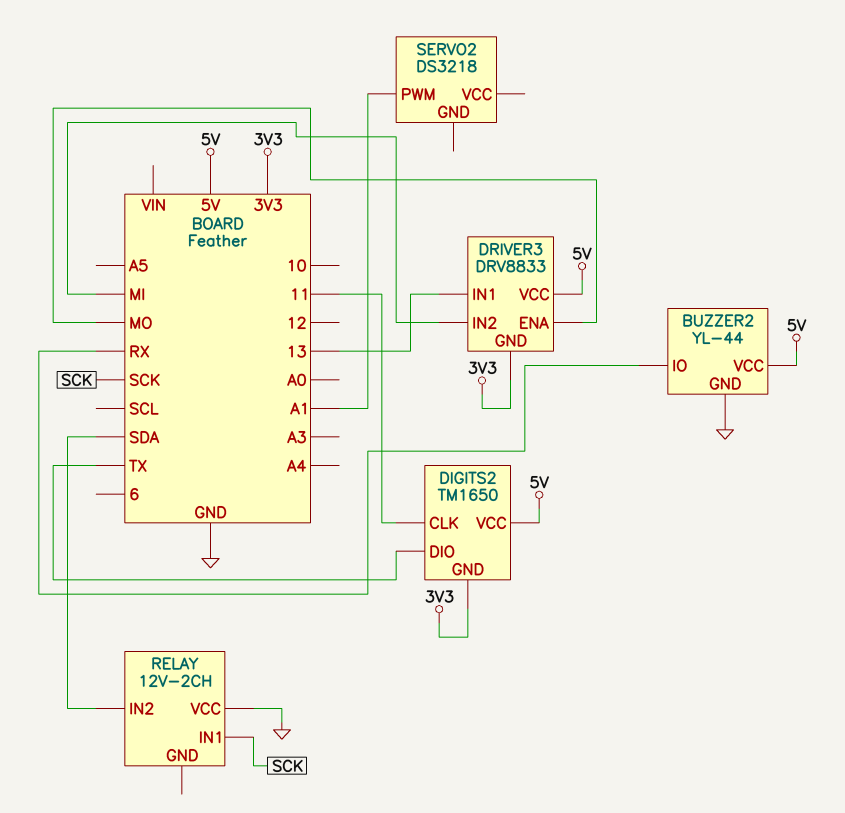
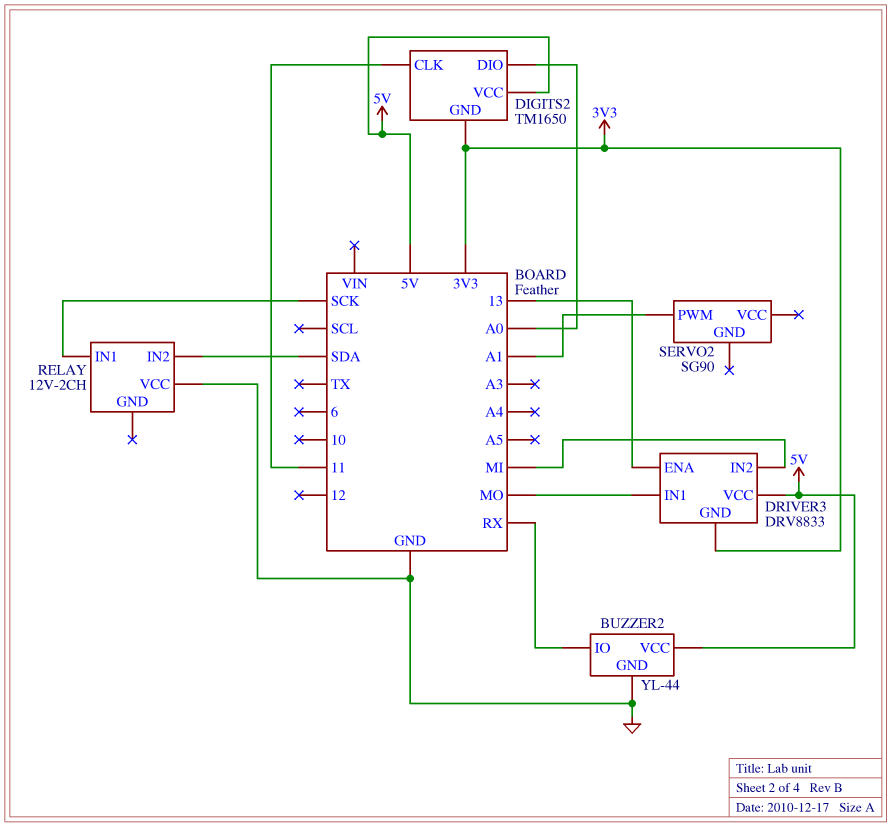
DIGITS2 pin DIO: TX -> A0
DRIVER3 pin ENA: MO -> 13
DRIVER3 pin IN1: 13 -> MO
SERVO2: DS3218 -> SG90

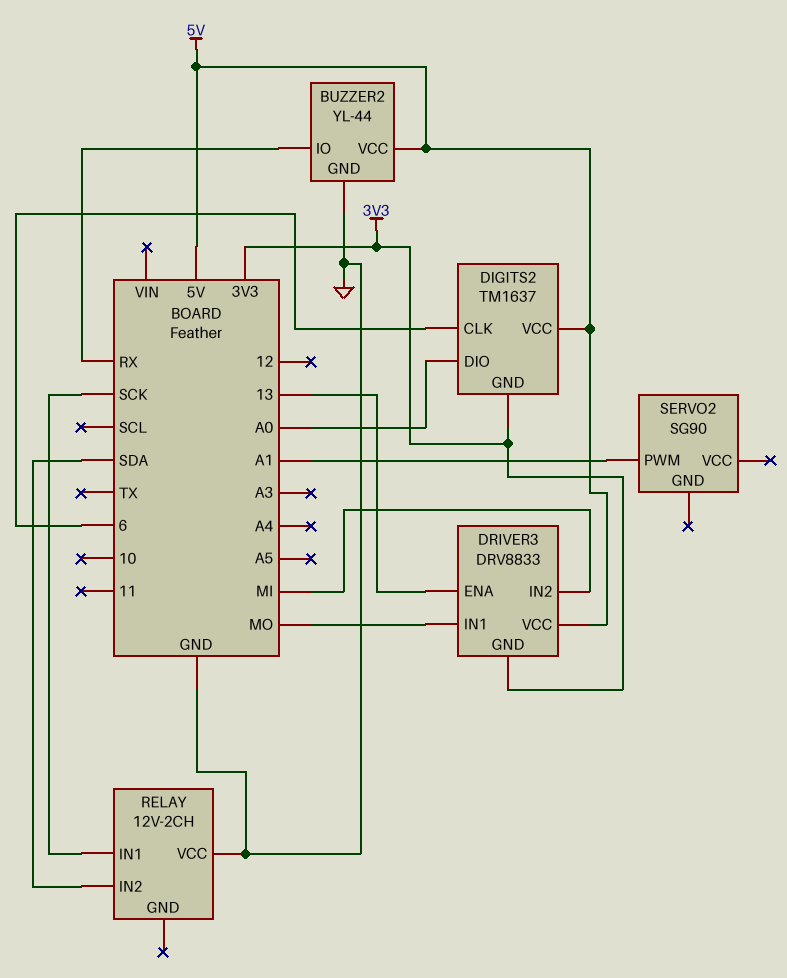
DIGITS2: TM1650 -> TM1637
DIGITS2 pin CLK: 11 -> 6

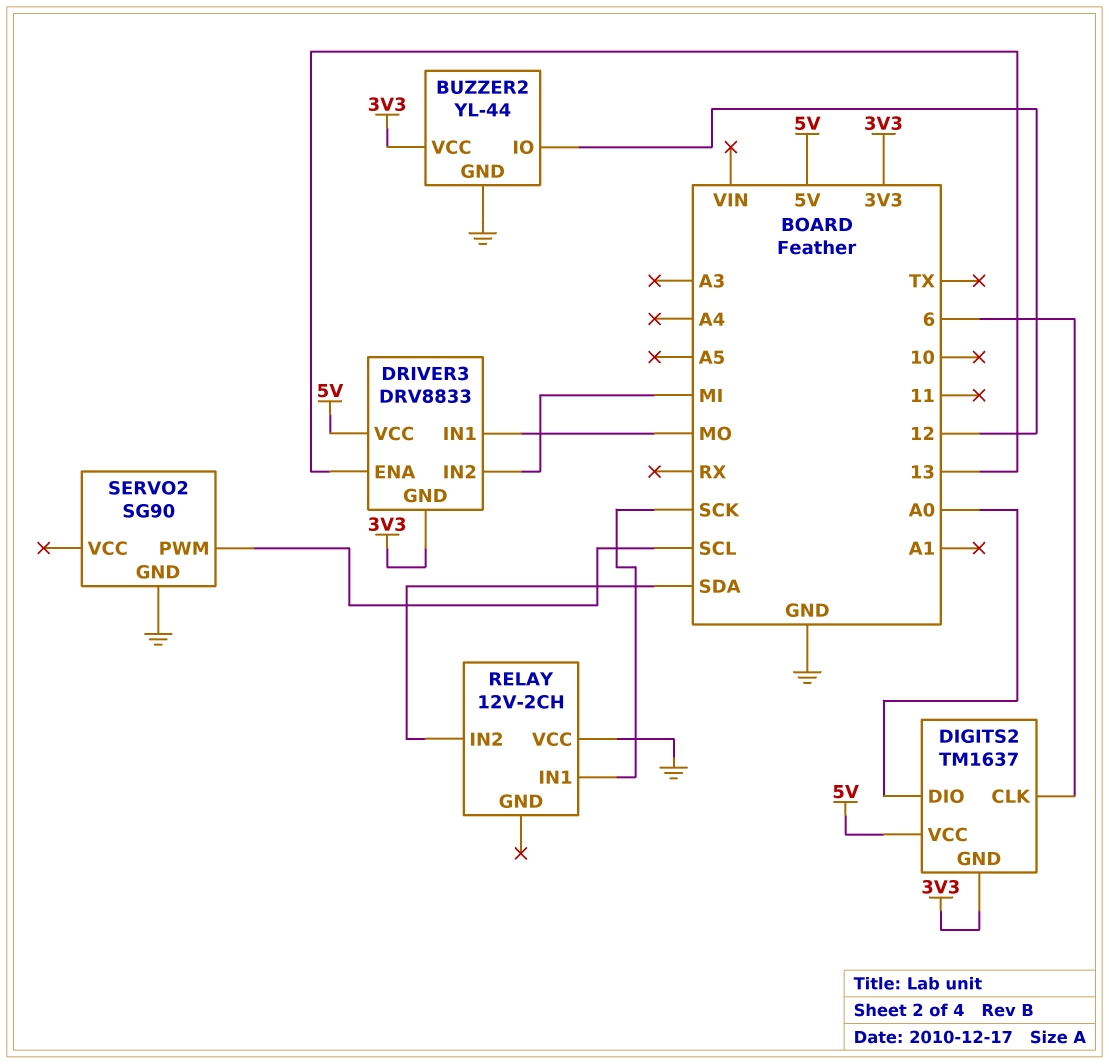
BUZZER2 pin IO: RX -> 12
BUZZER2 pin VCC: 5V -> 3V3
SERVO2 pin GND: none -> GND
SERVO2 pin PWM: A1 -> SCL

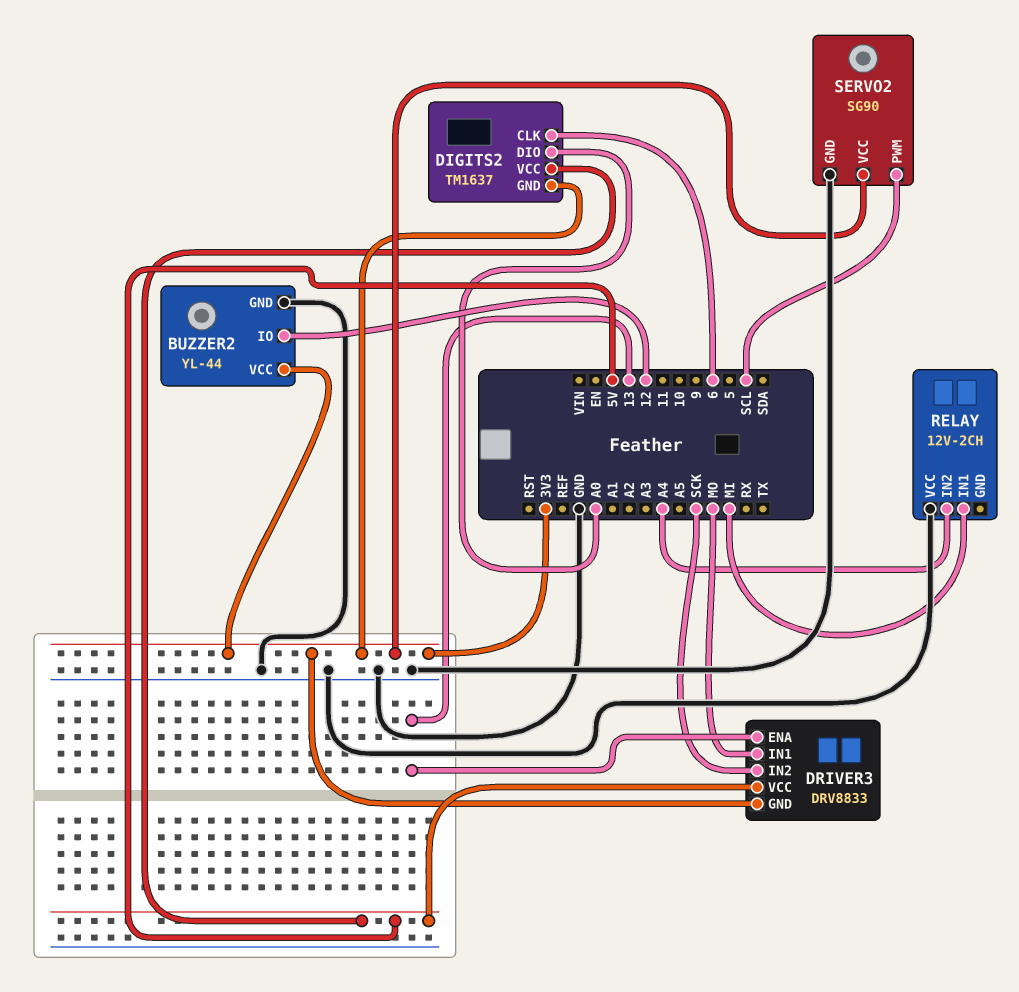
DRIVER3 pin IN2: MI -> SCK
RELAY pin IN1: SCK -> MI
RELAY pin IN2: SDA -> A4
SERVO2 pin VCC: none -> 3V3

